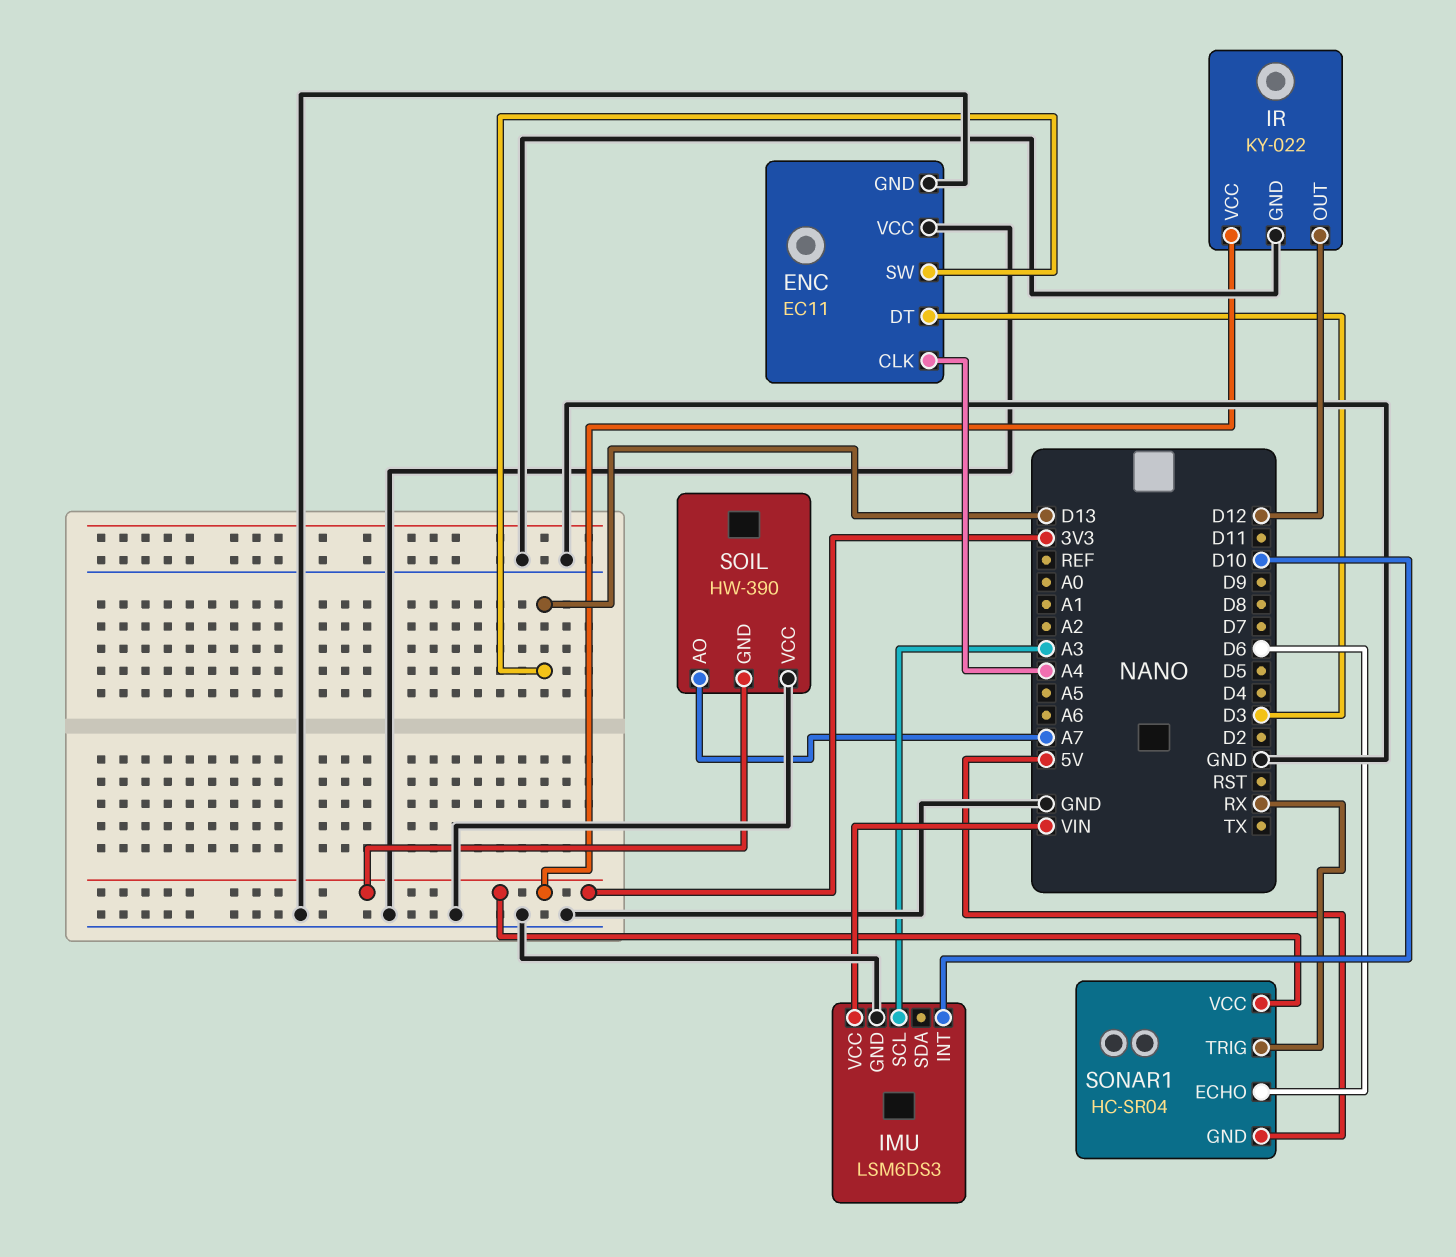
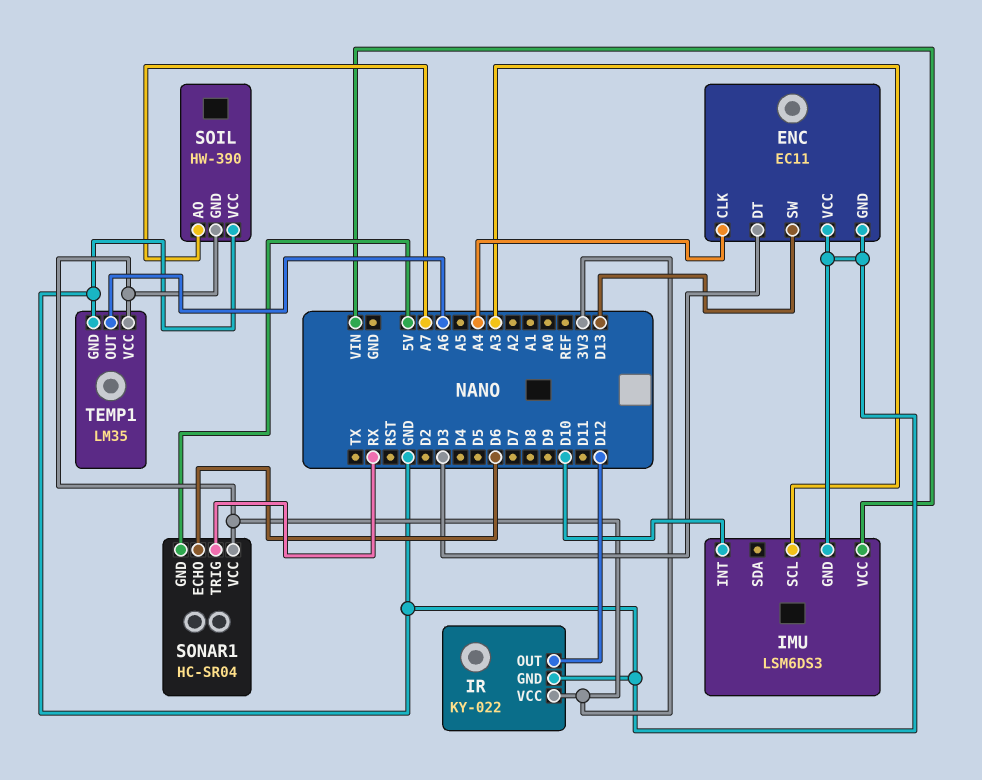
TEMP1: none -> LM35
TEMP1 pin GND: none -> GND
TEMP1 pin OUT: none -> A6
TEMP1 pin VCC: none -> 3V3

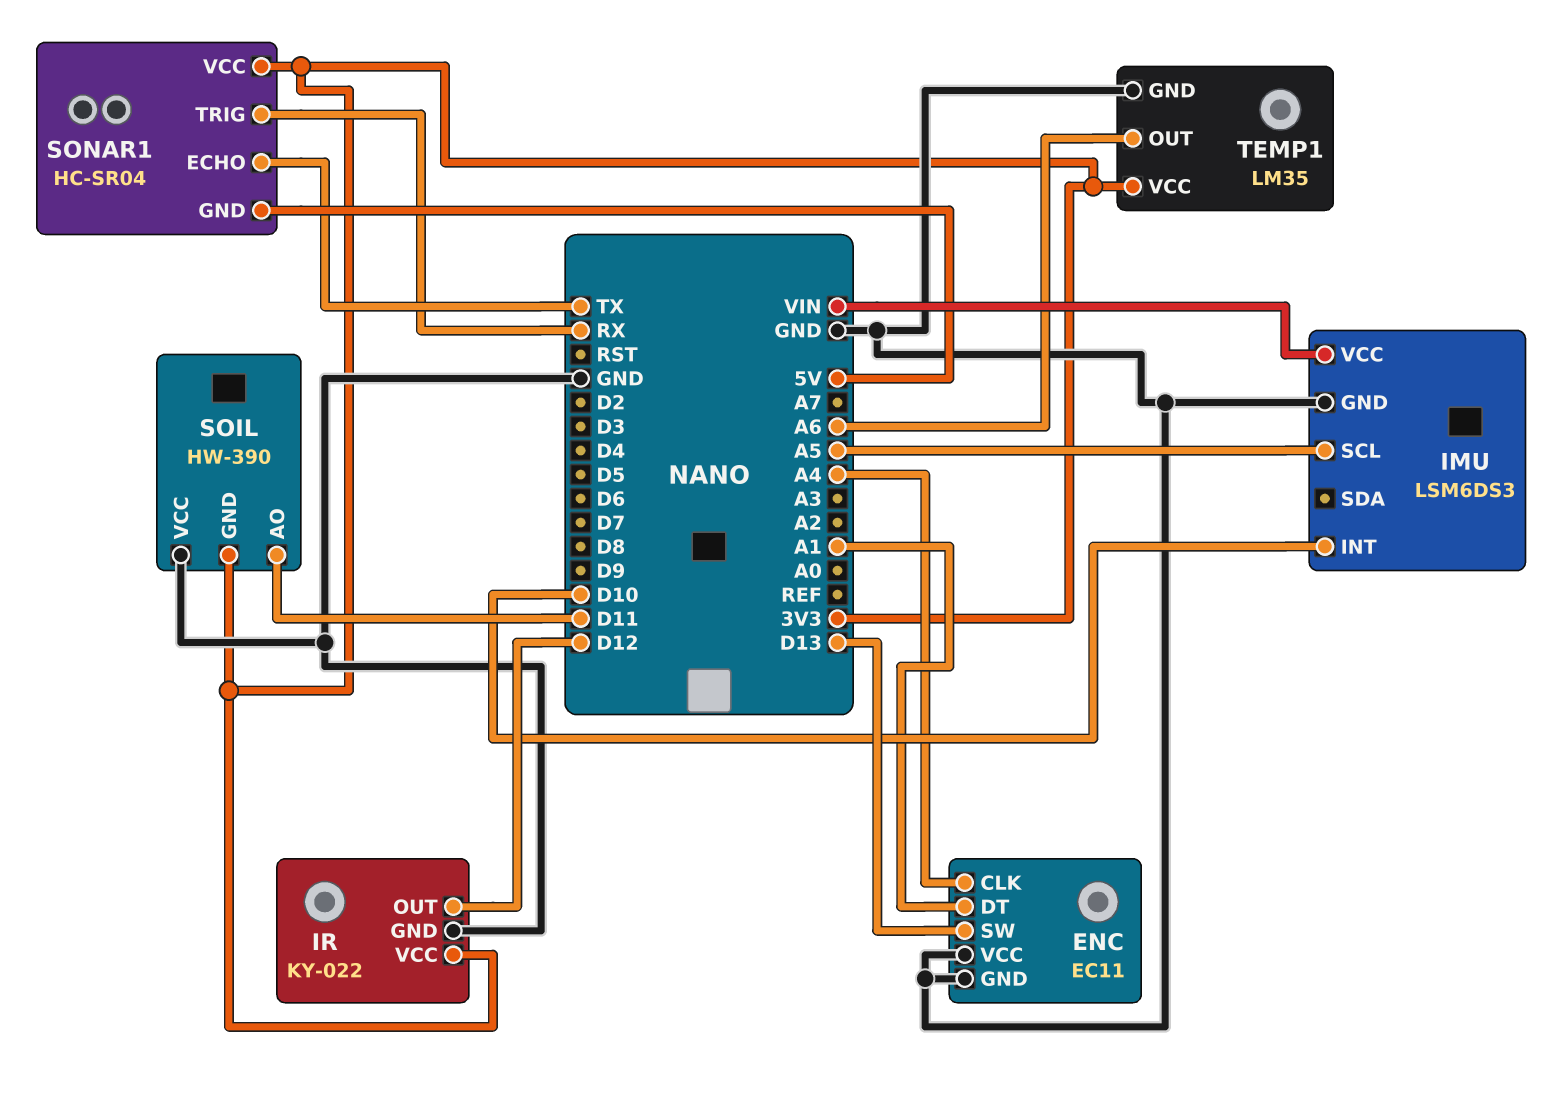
ENC pin DT: D3 -> A1
IMU pin SCL: A3 -> A5
SOIL pin AO: A7 -> D11
SONAR1 pin ECHO: D6 -> TX

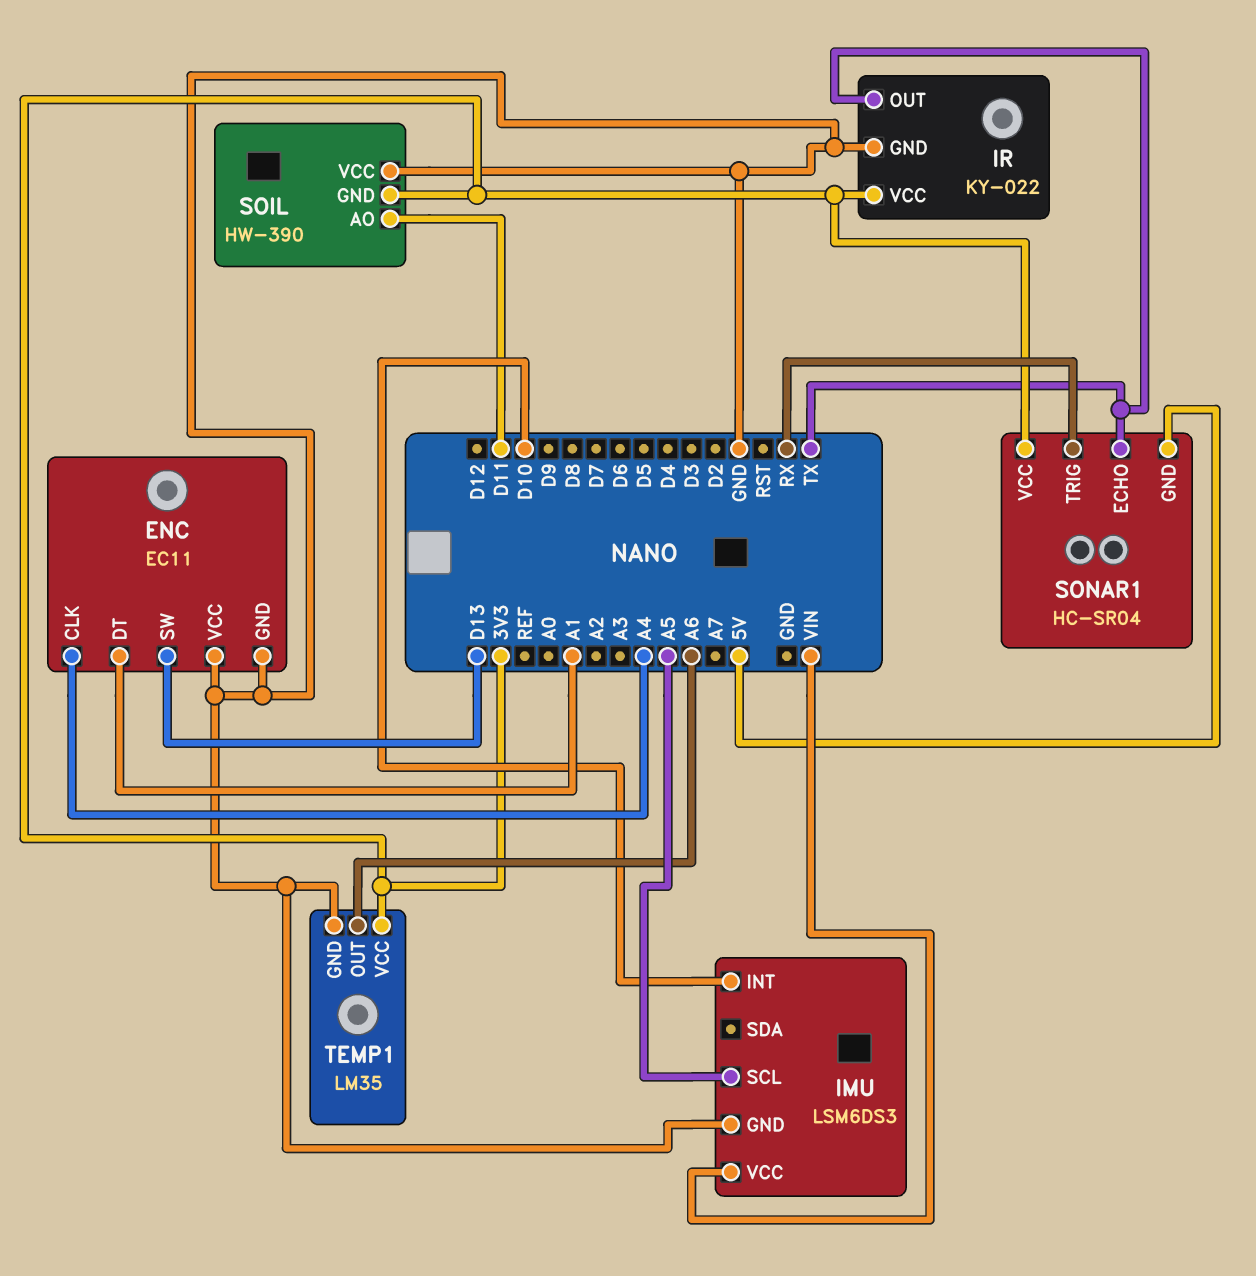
IR pin OUT: D12 -> TX

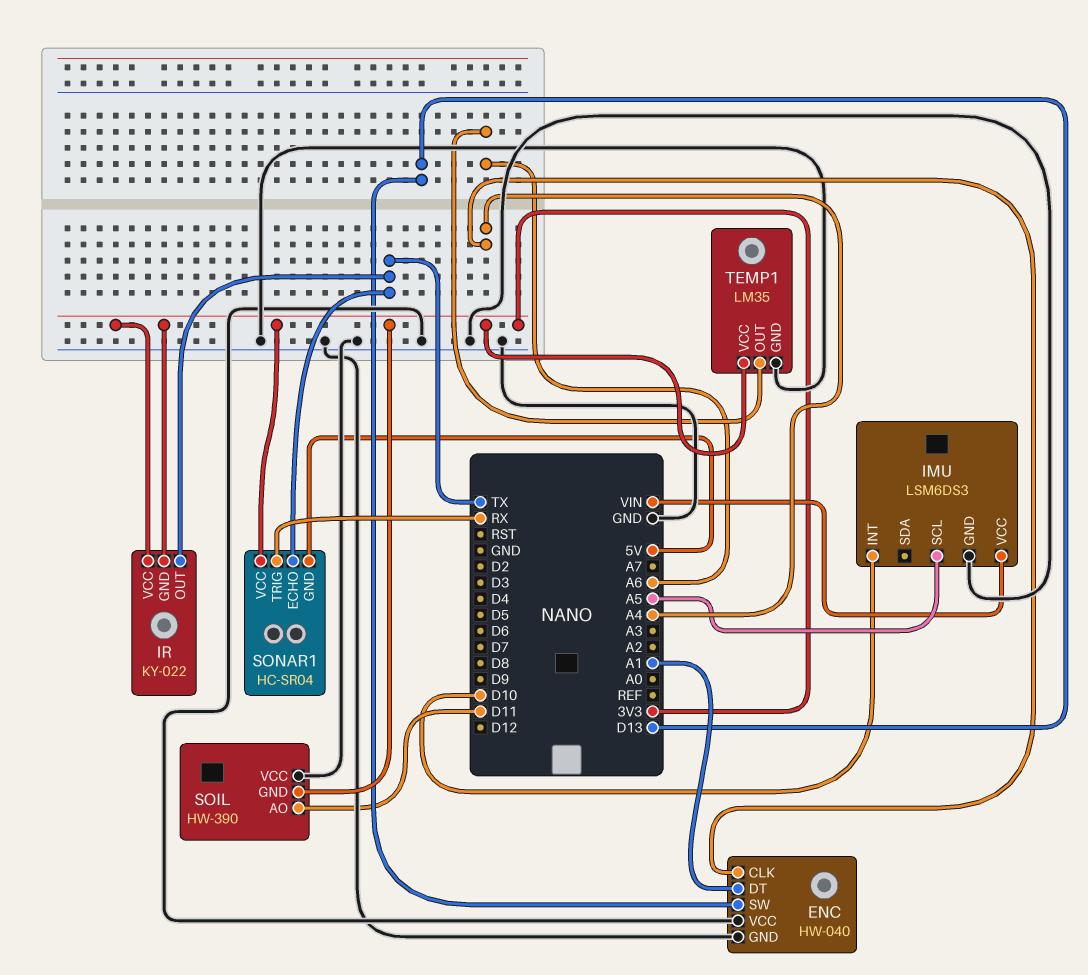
ENC: EC11 -> HW-040
IR pin GND: GND -> 3V3

